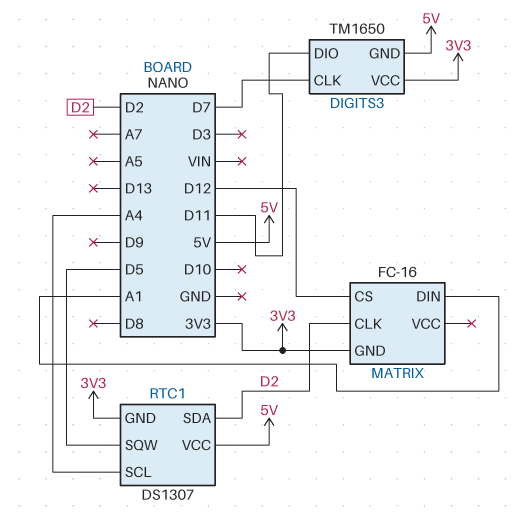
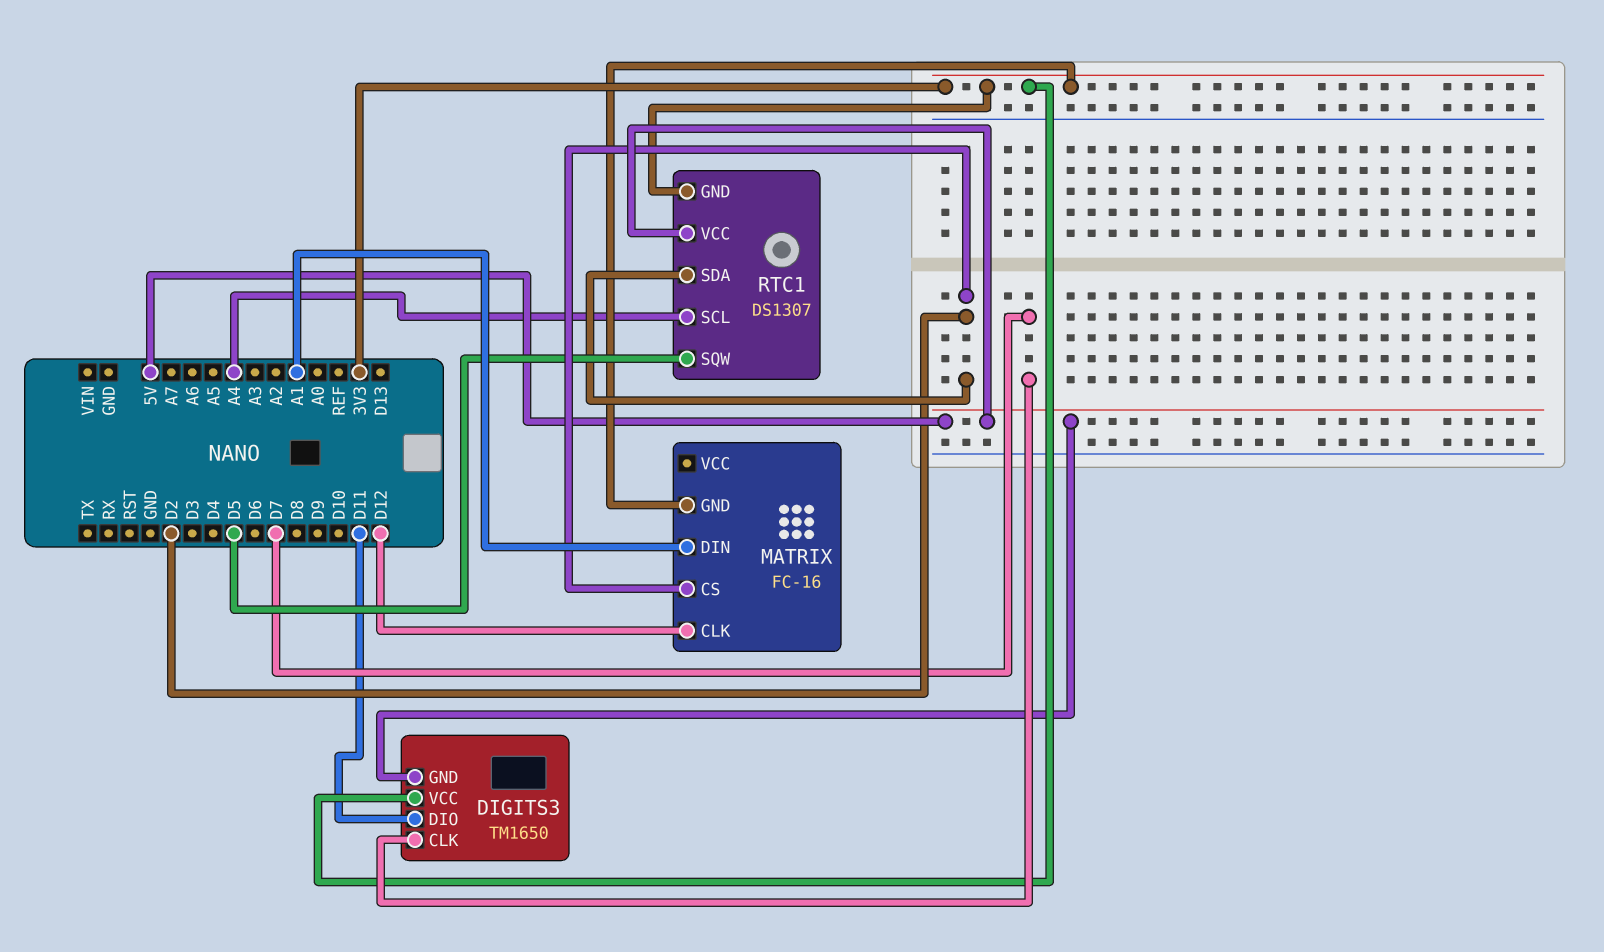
MATRIX pin CLK: D2 -> D12
MATRIX pin CS: D12 -> D2

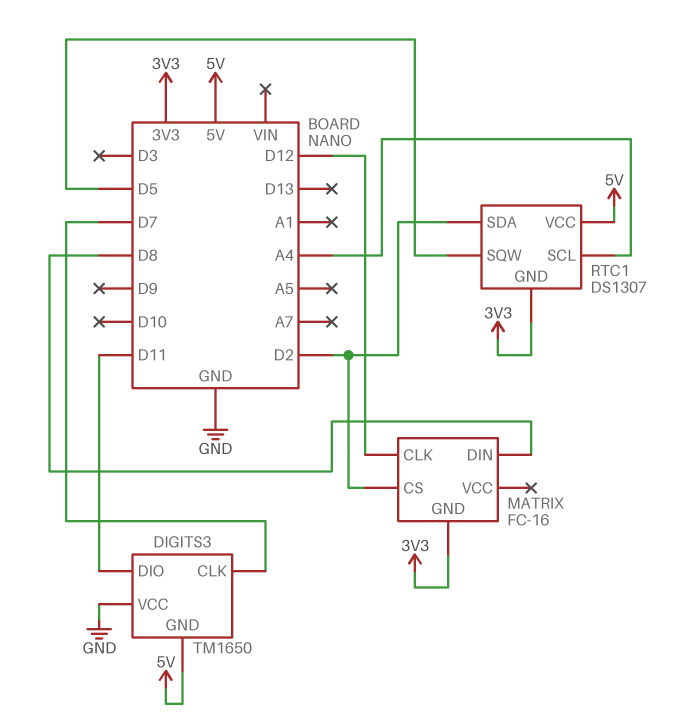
DIGITS3 pin VCC: 3V3 -> GND
MATRIX pin DIN: A1 -> D8

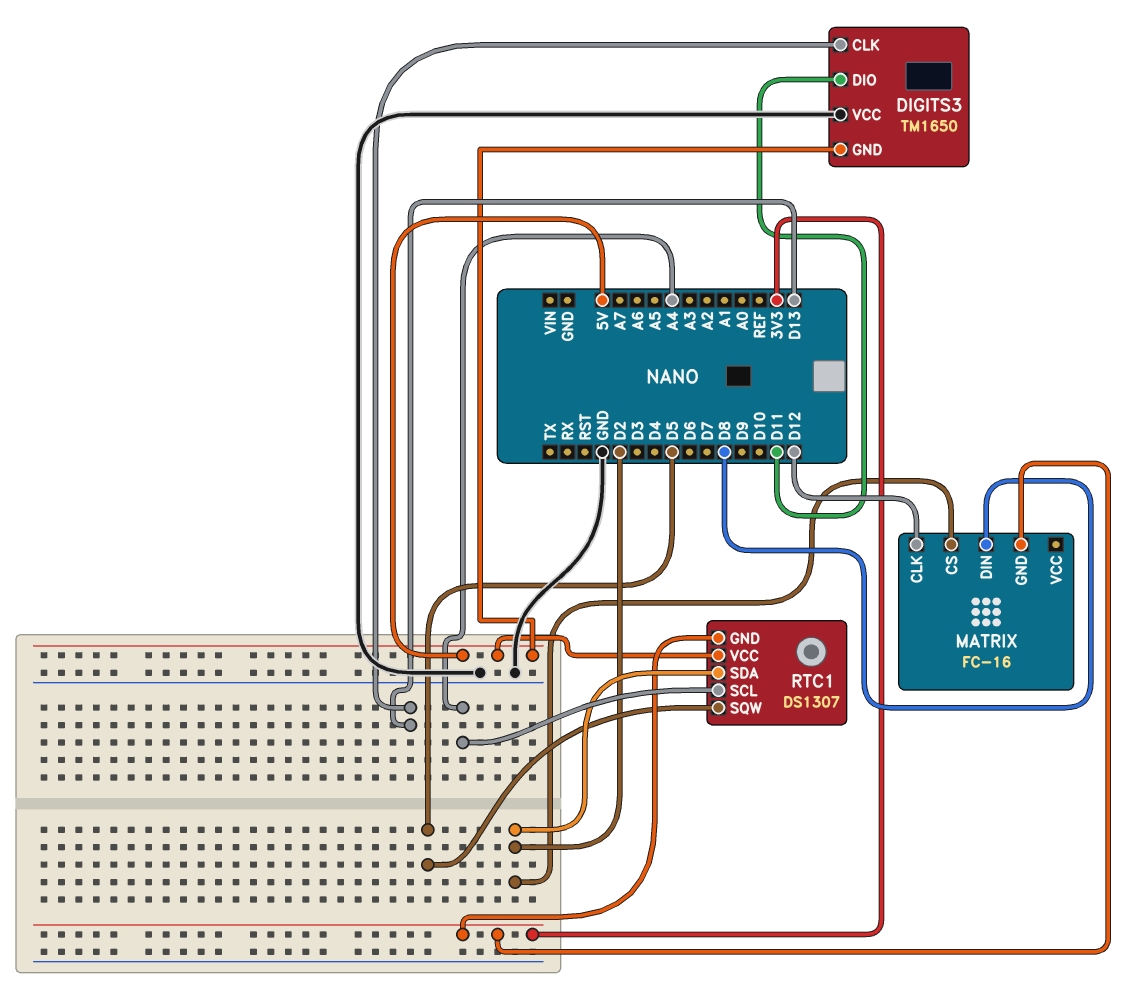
DIGITS3 pin CLK: D7 -> D13

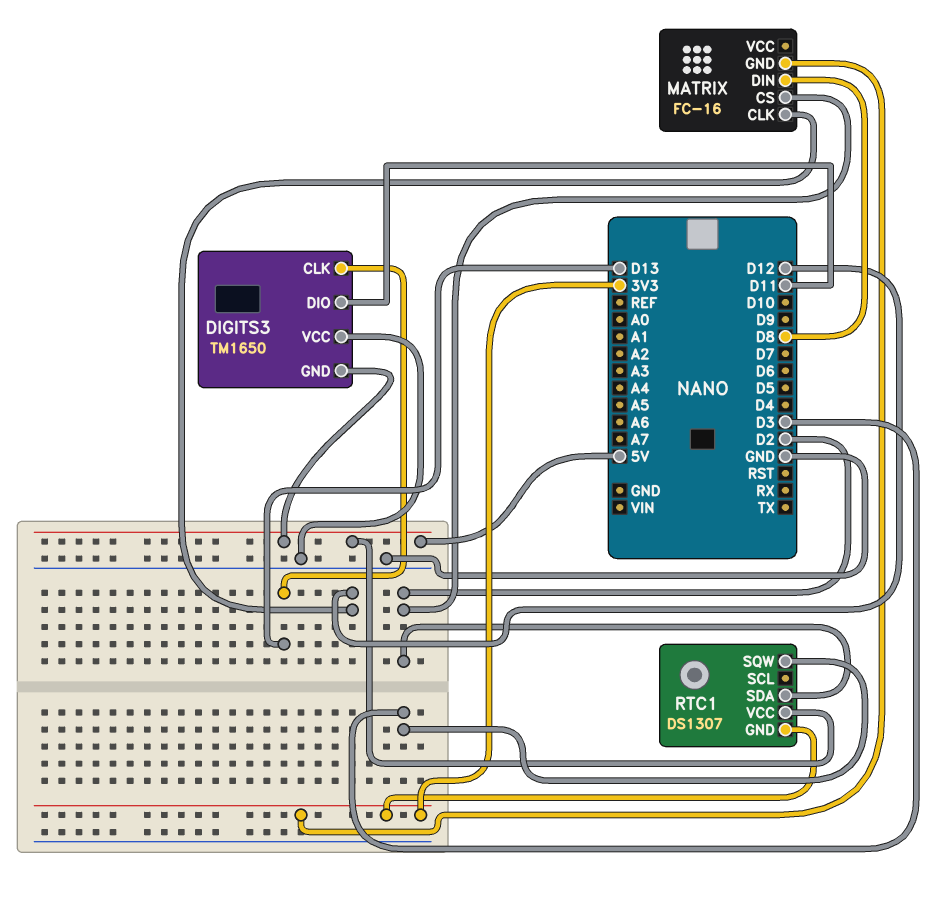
RTC1 pin SCL: A4 -> none
RTC1 pin SQW: D5 -> D3

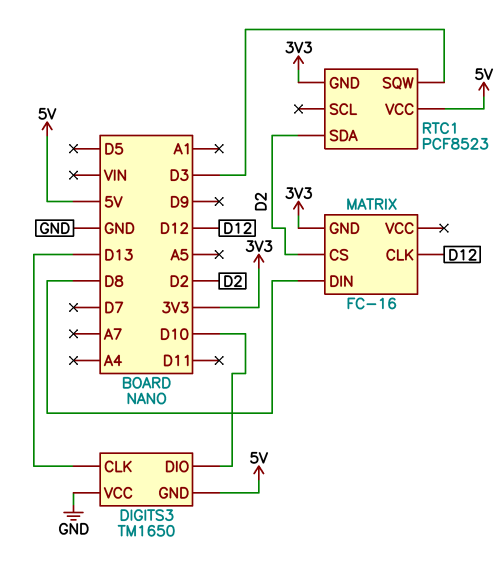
DIGITS3 pin DIO: D11 -> D10
RTC1: DS1307 -> PCF8523

